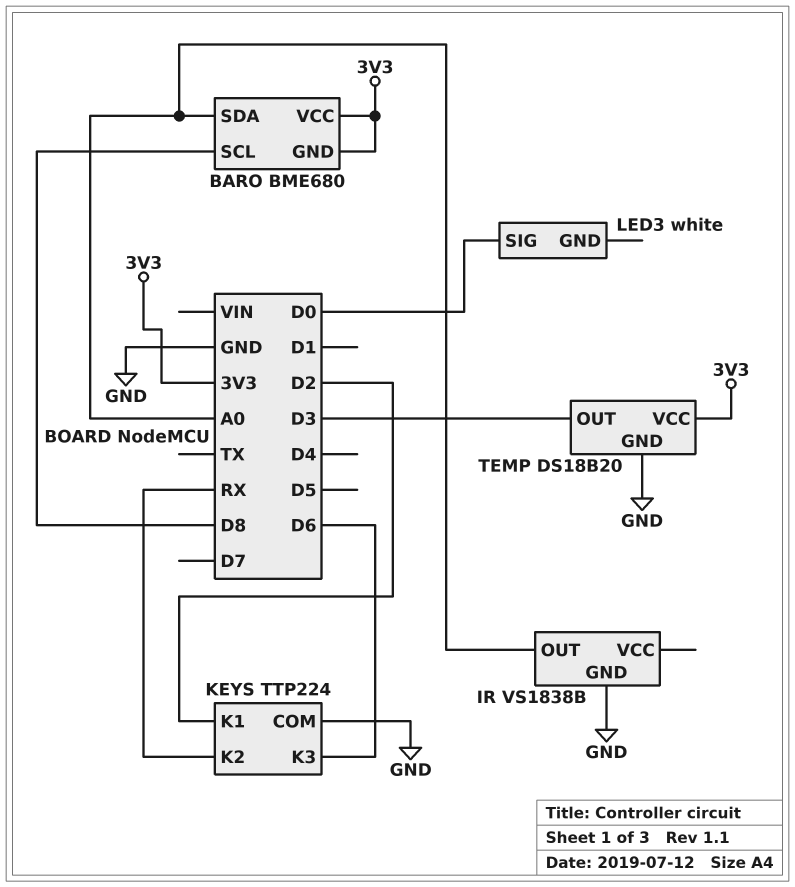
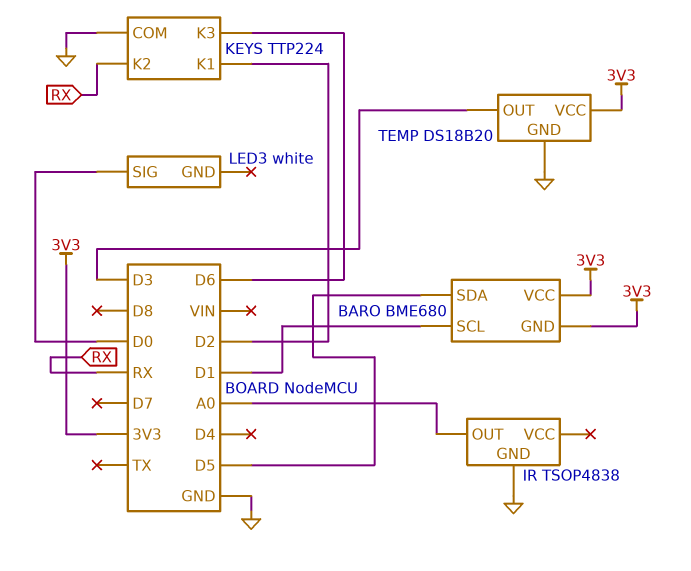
BARO pin SCL: D8 -> D1
BARO pin SDA: A0 -> D5
IR: VS1838B -> TSOP4838

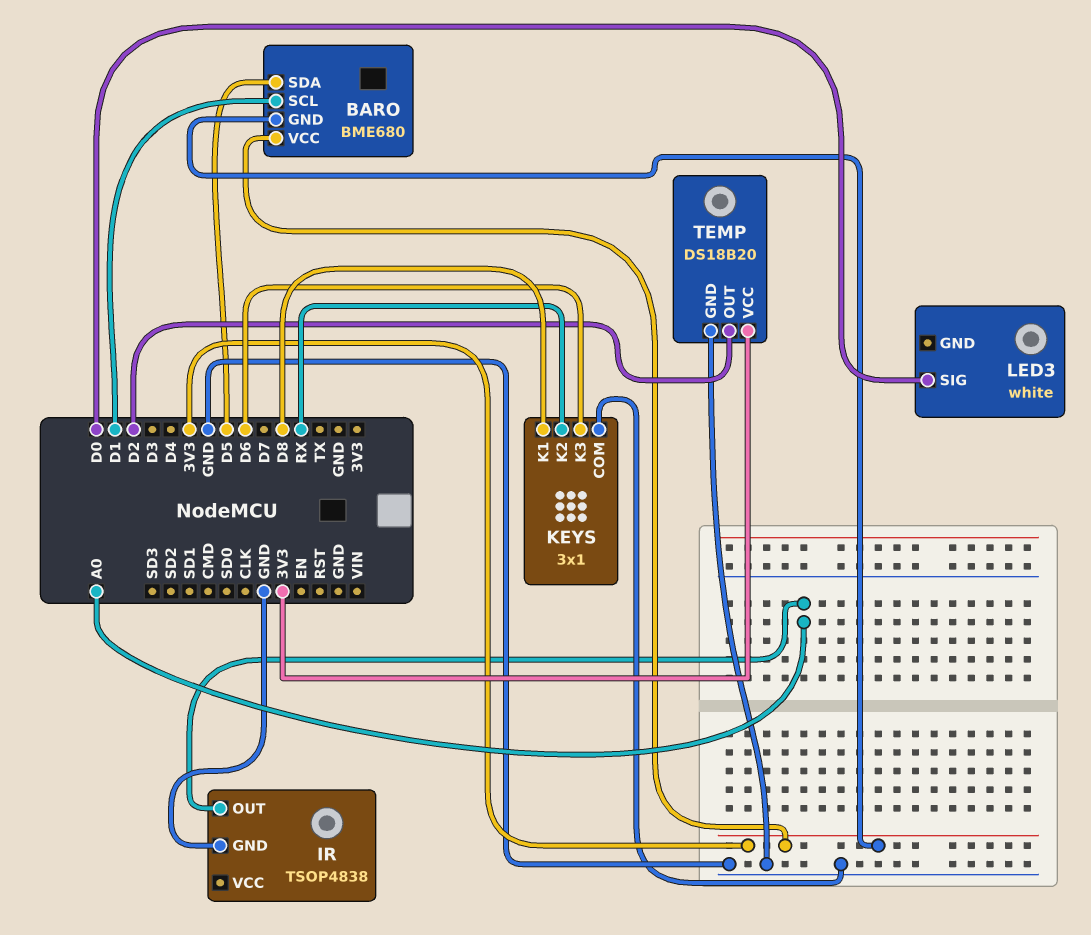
KEYS: TTP224 -> 3x1
KEYS pin K1: D2 -> D8
TEMP pin OUT: D3 -> D2

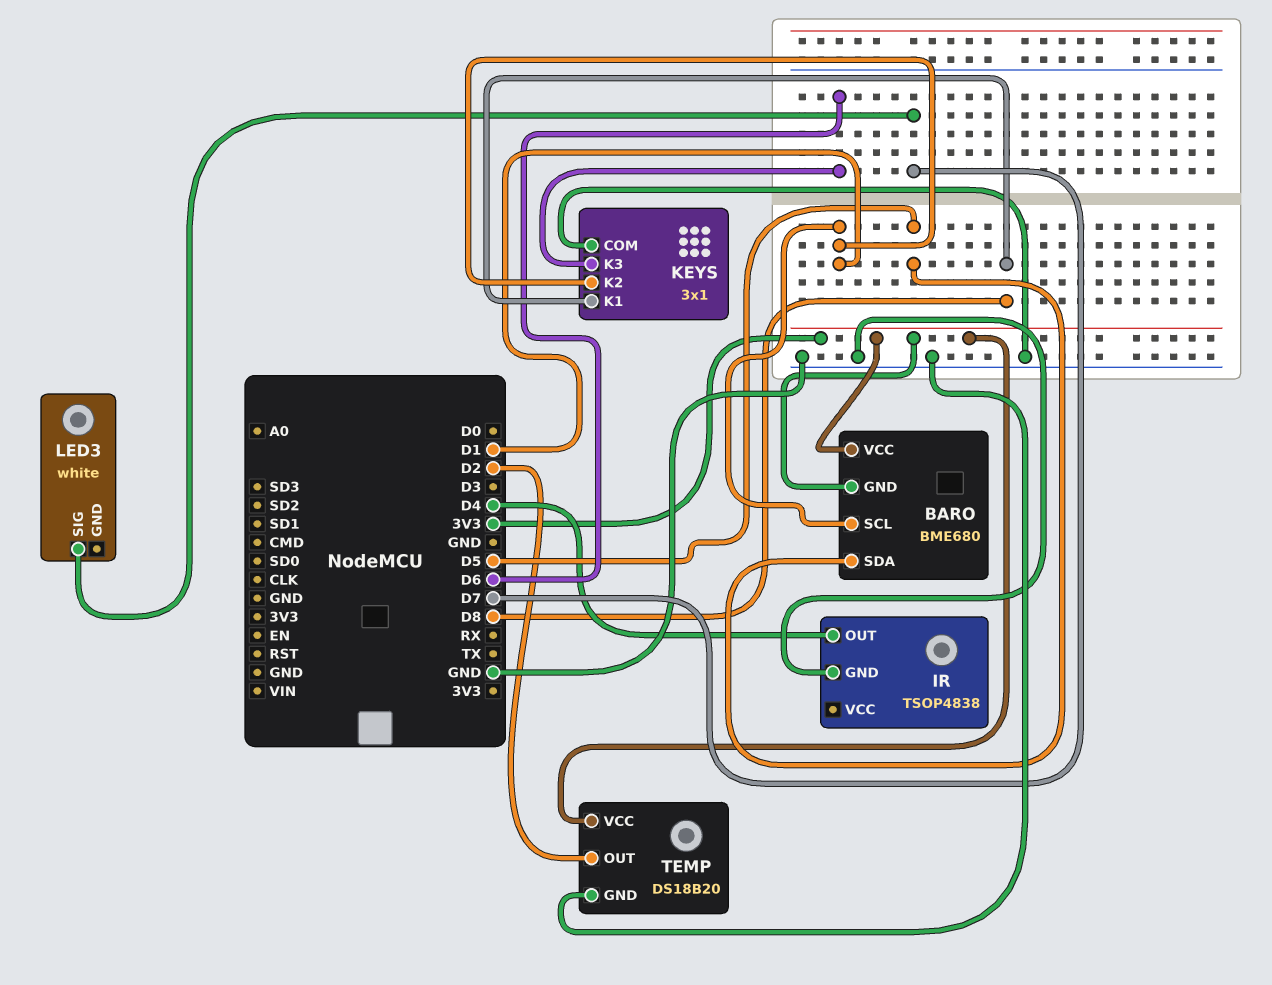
IR pin OUT: A0 -> D4
KEYS pin K2: RX -> D1
LED3 pin SIG: D0 -> D7

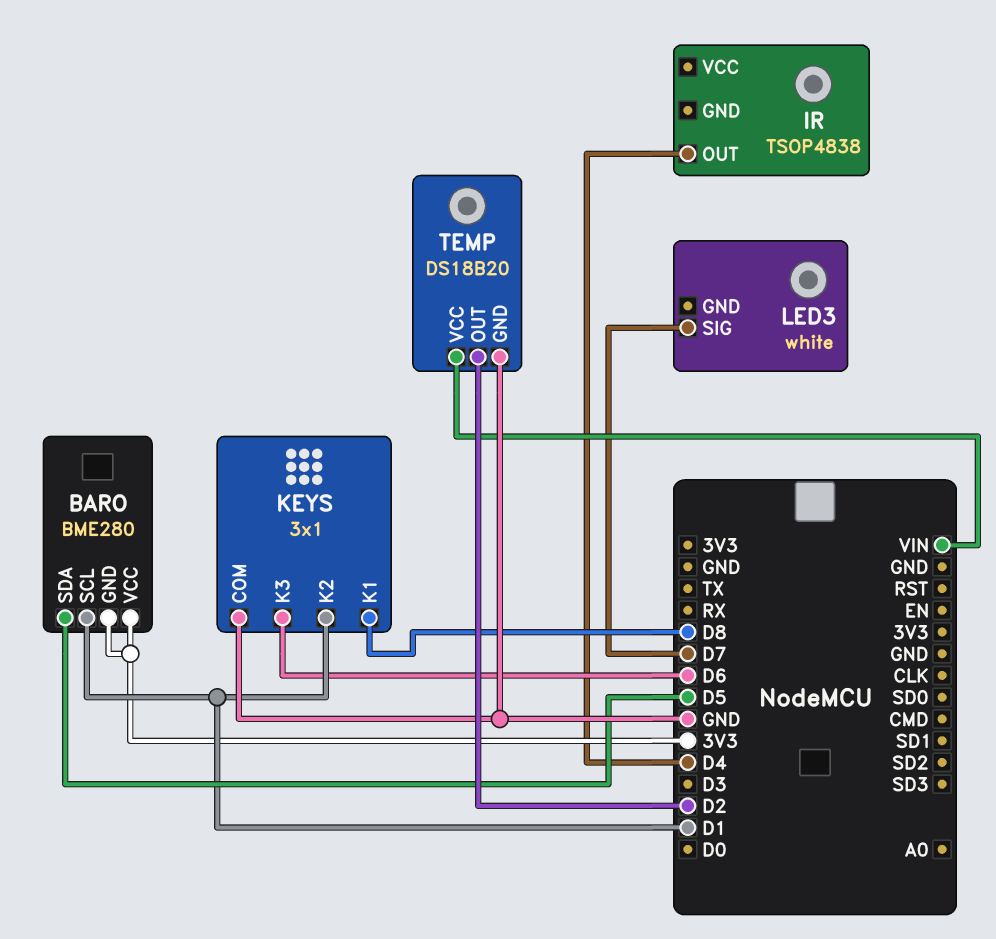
BARO: BME680 -> BME280
IR pin GND: GND -> none
TEMP pin VCC: 3V3 -> VIN

